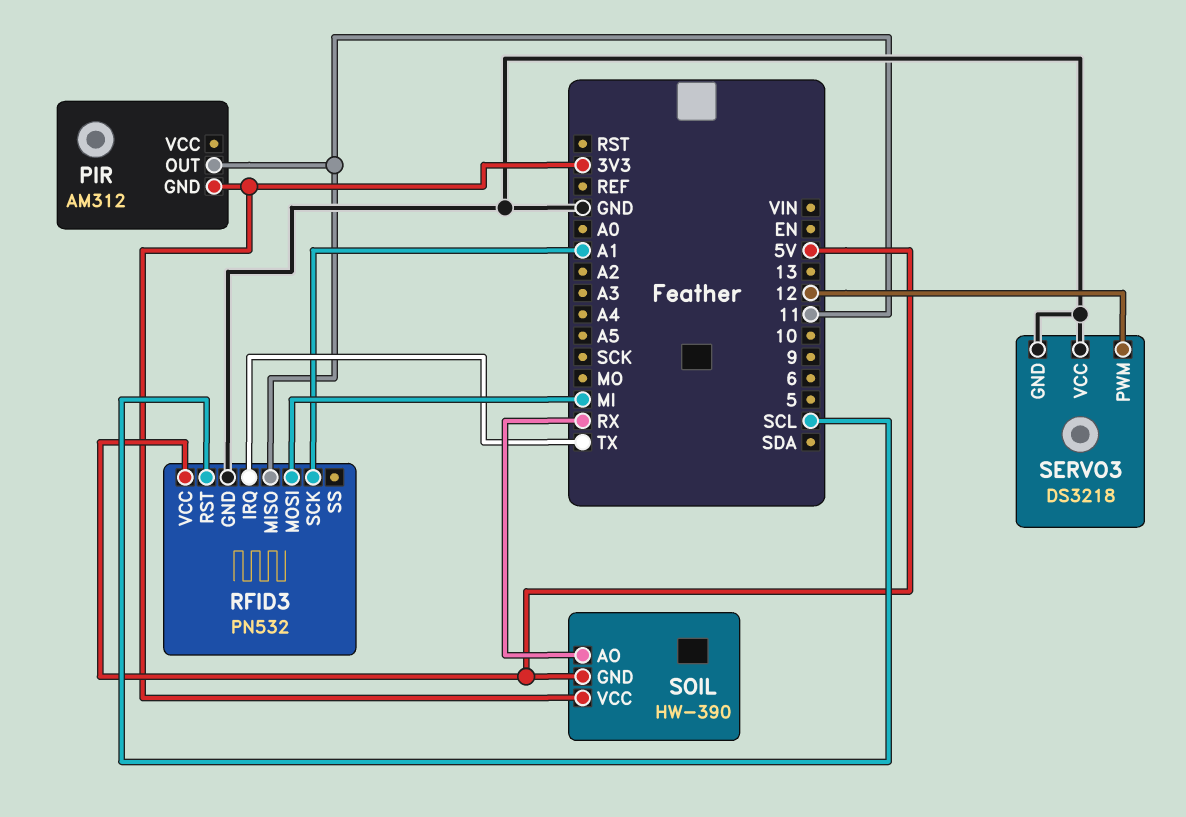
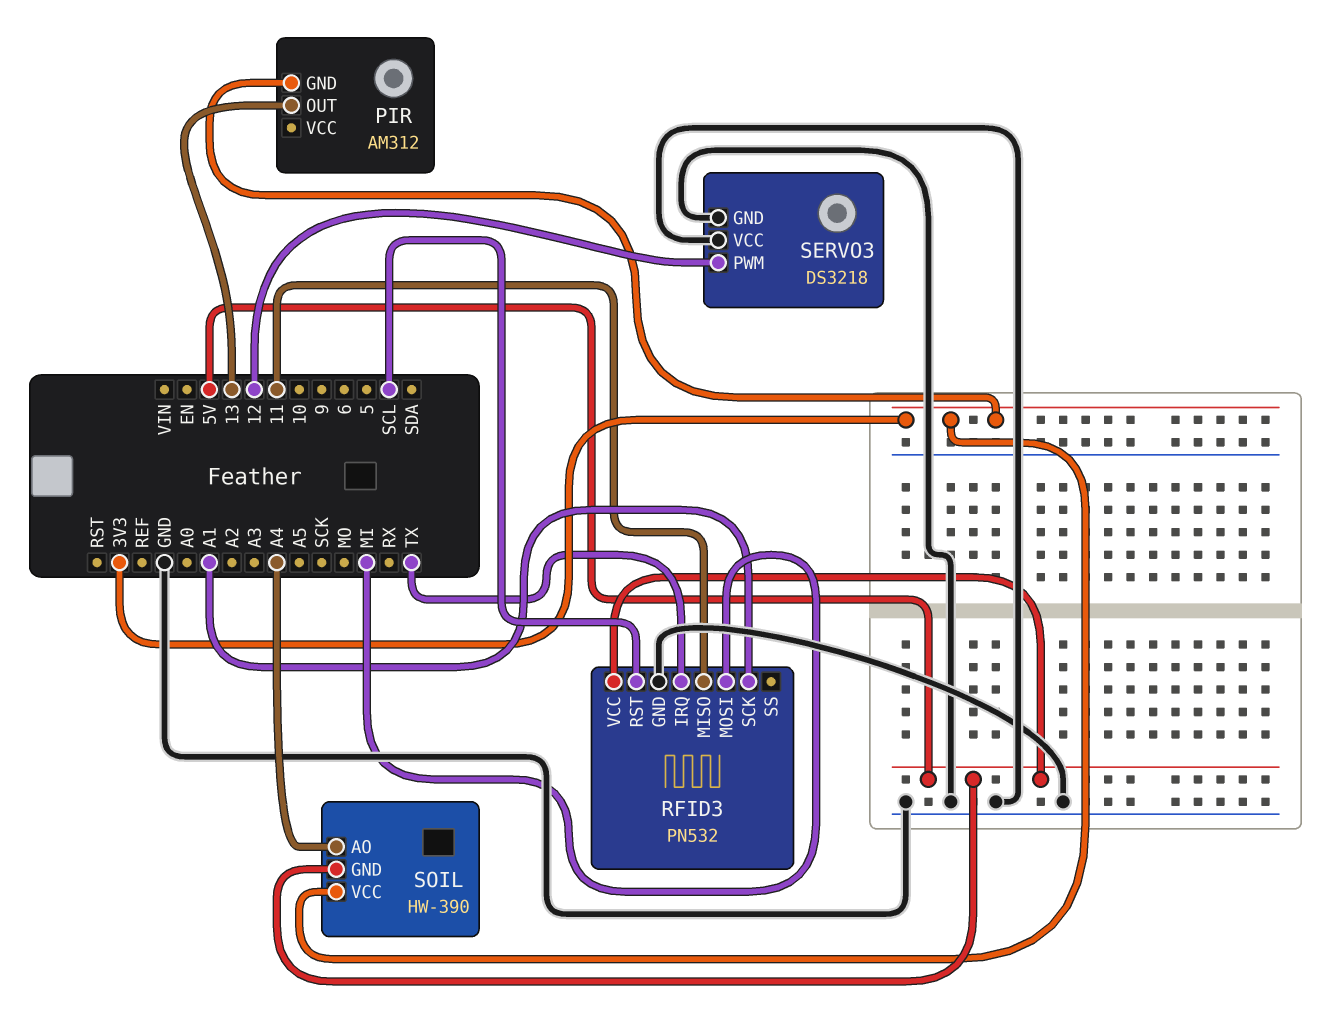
PIR pin OUT: 11 -> 13
SOIL pin AO: RX -> A4

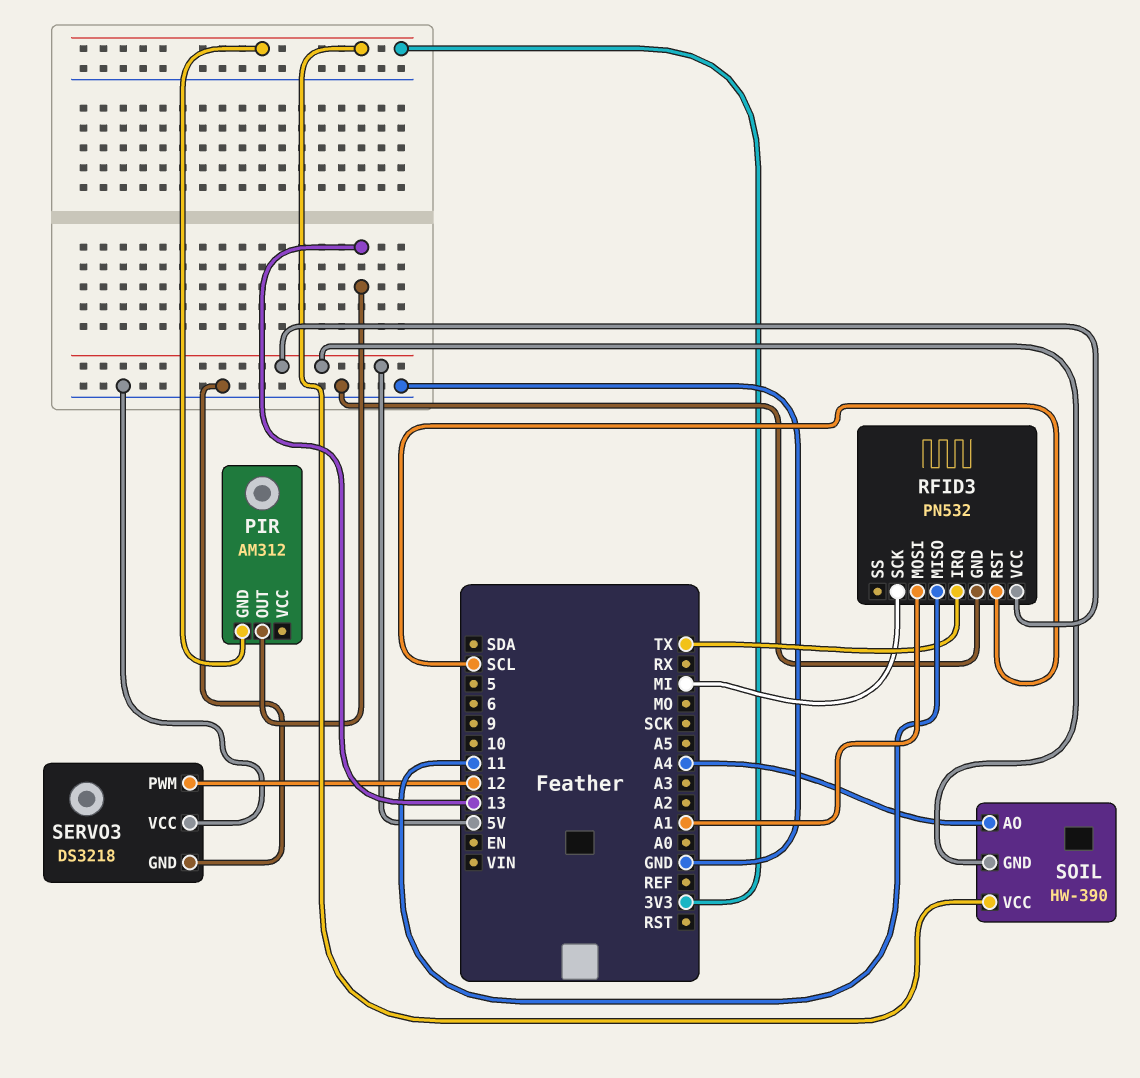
RFID3 pin MOSI: MI -> A1
RFID3 pin SCK: A1 -> MI

